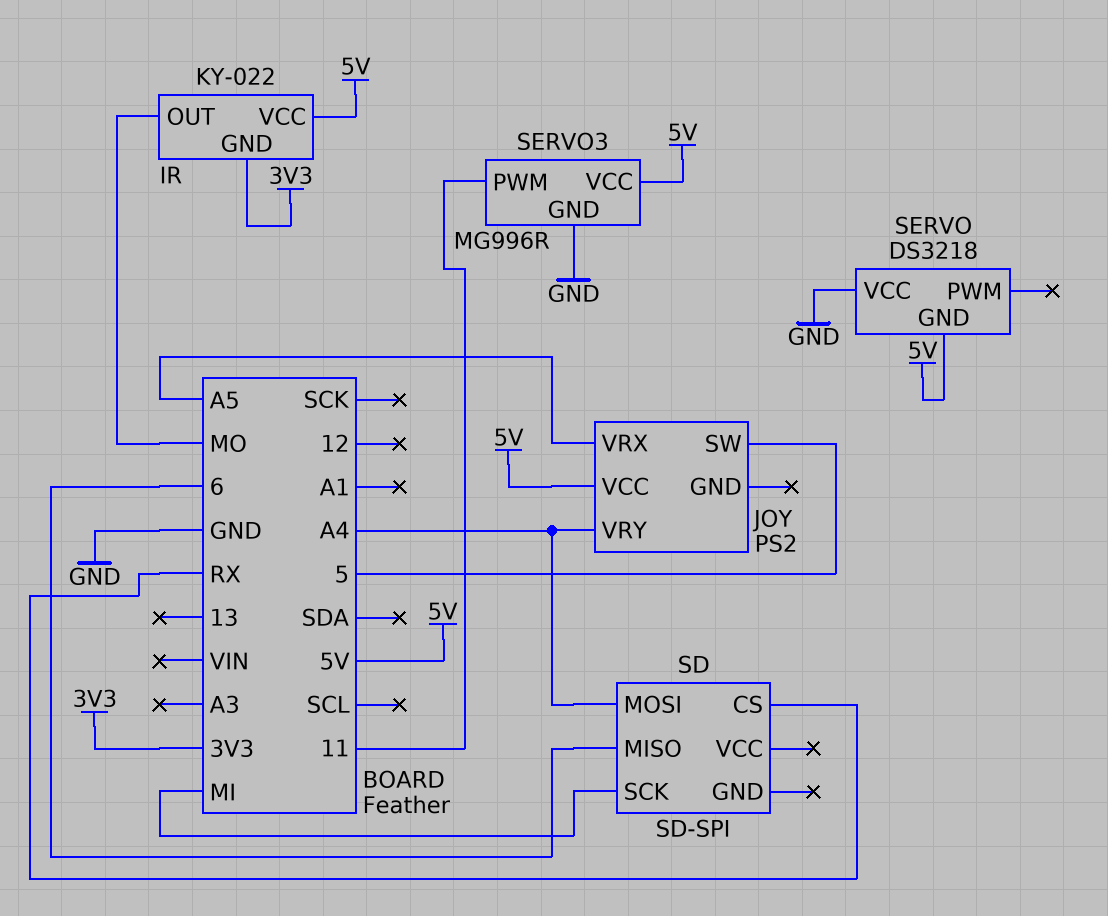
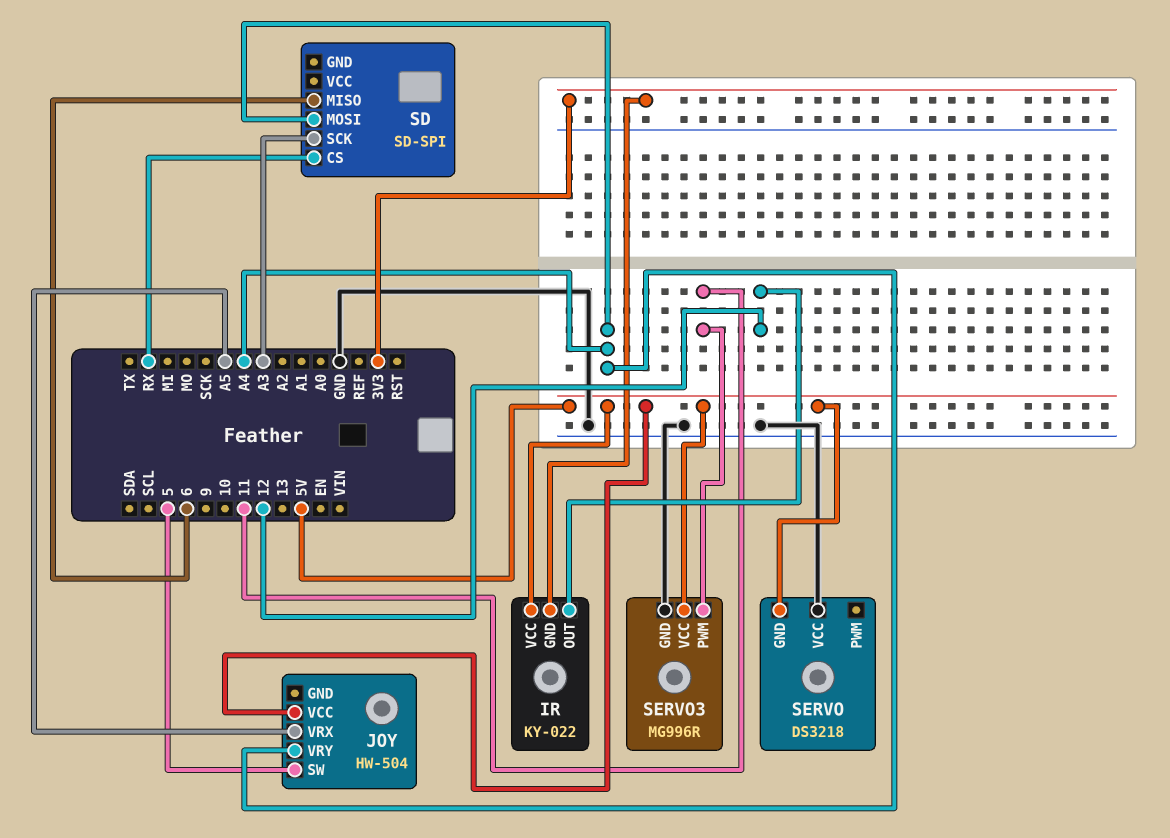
IR pin OUT: MO -> 12
JOY: PS2 -> HW-504
SD pin SCK: MI -> A3

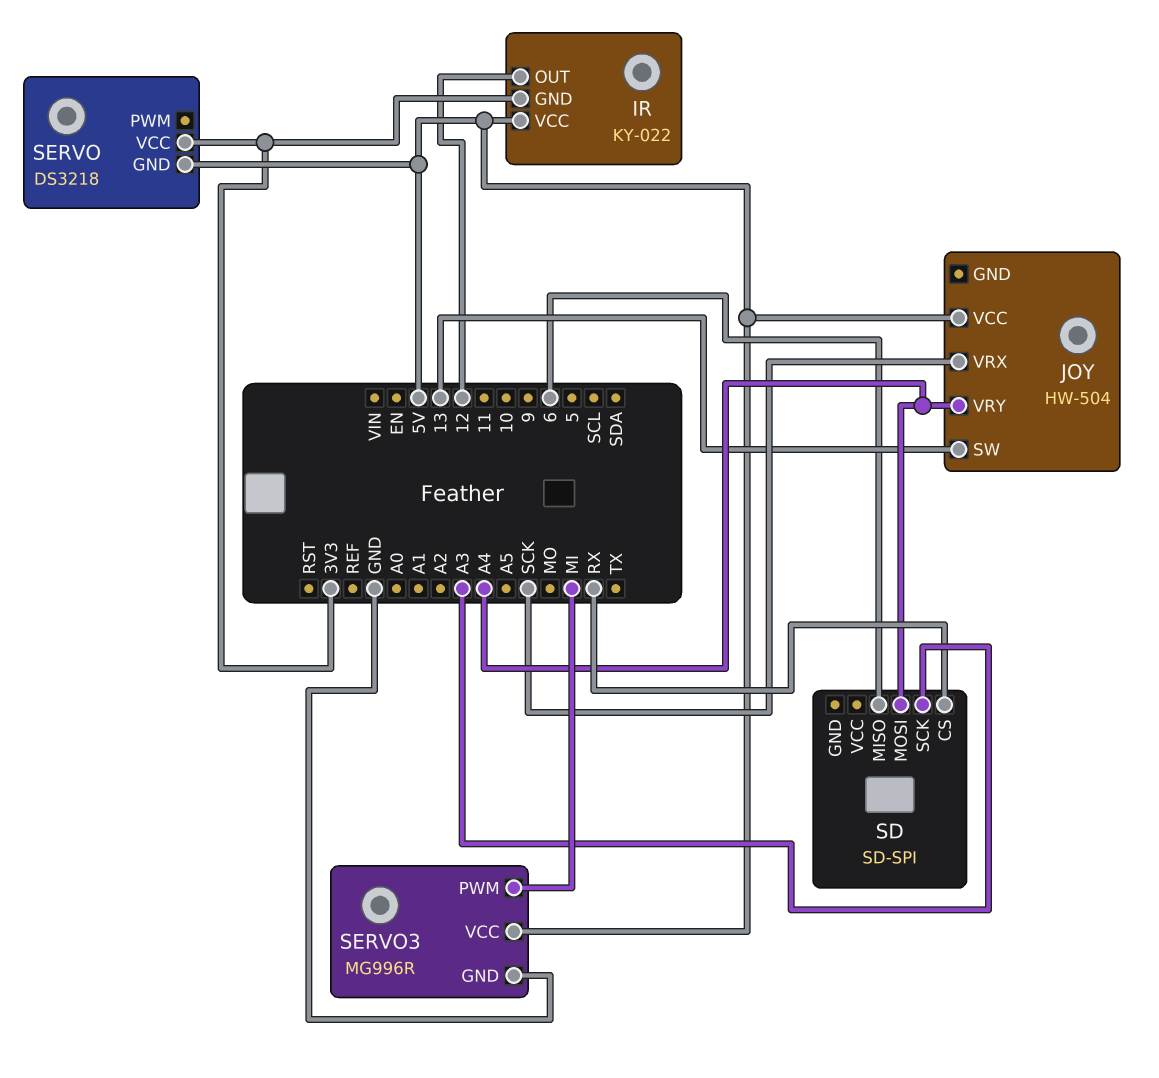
JOY pin SW: 5 -> 13
JOY pin VRX: A5 -> SCK
SERVO pin VCC: GND -> 3V3
SERVO3 pin PWM: 11 -> MI

